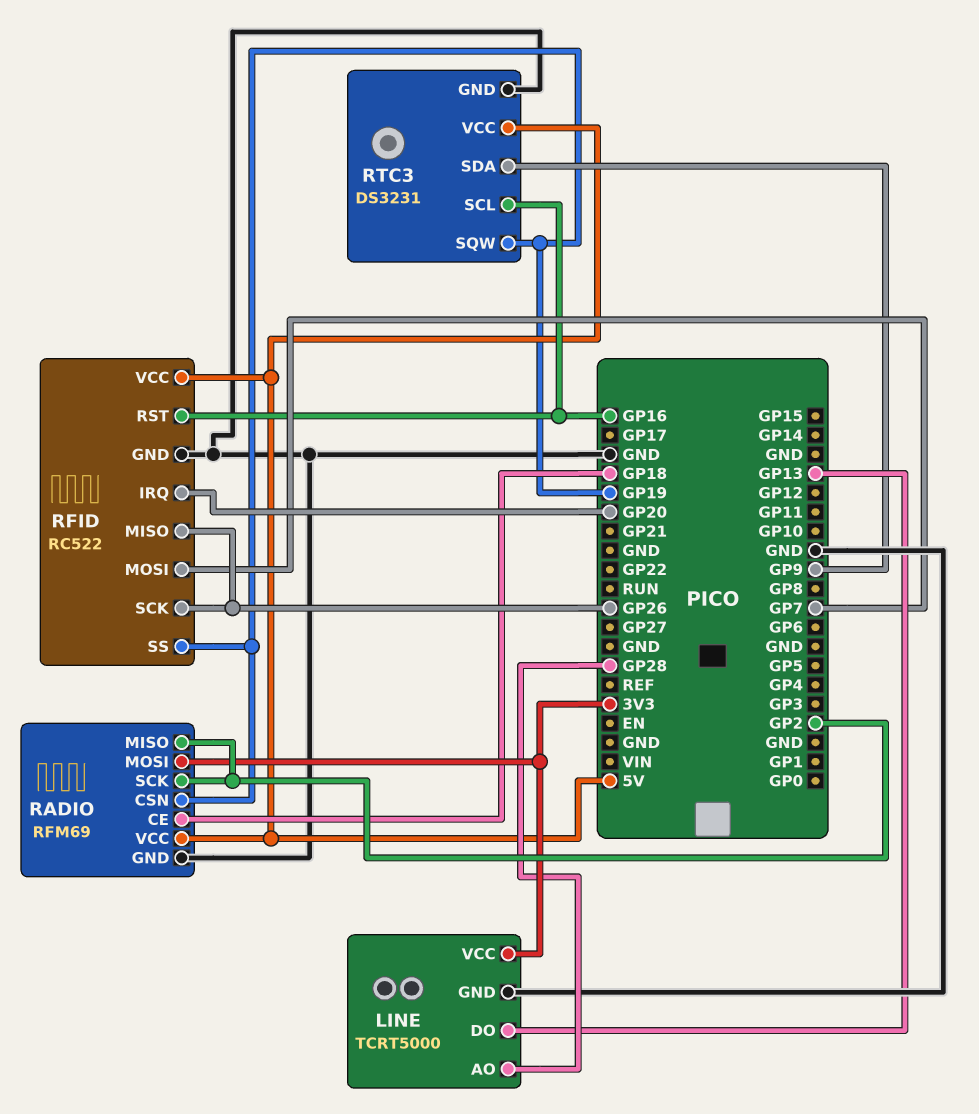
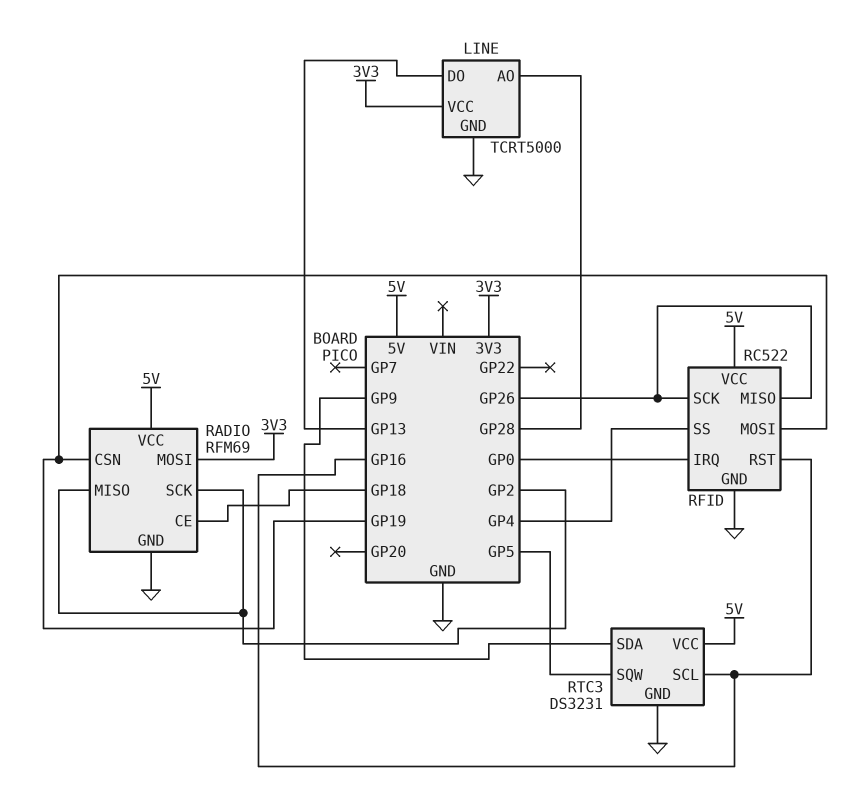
RFID pin IRQ: GP20 -> GP0
RFID pin MOSI: GP7 -> GP19
RFID pin SS: GP19 -> GP4
RTC3 pin SQW: GP19 -> GP5

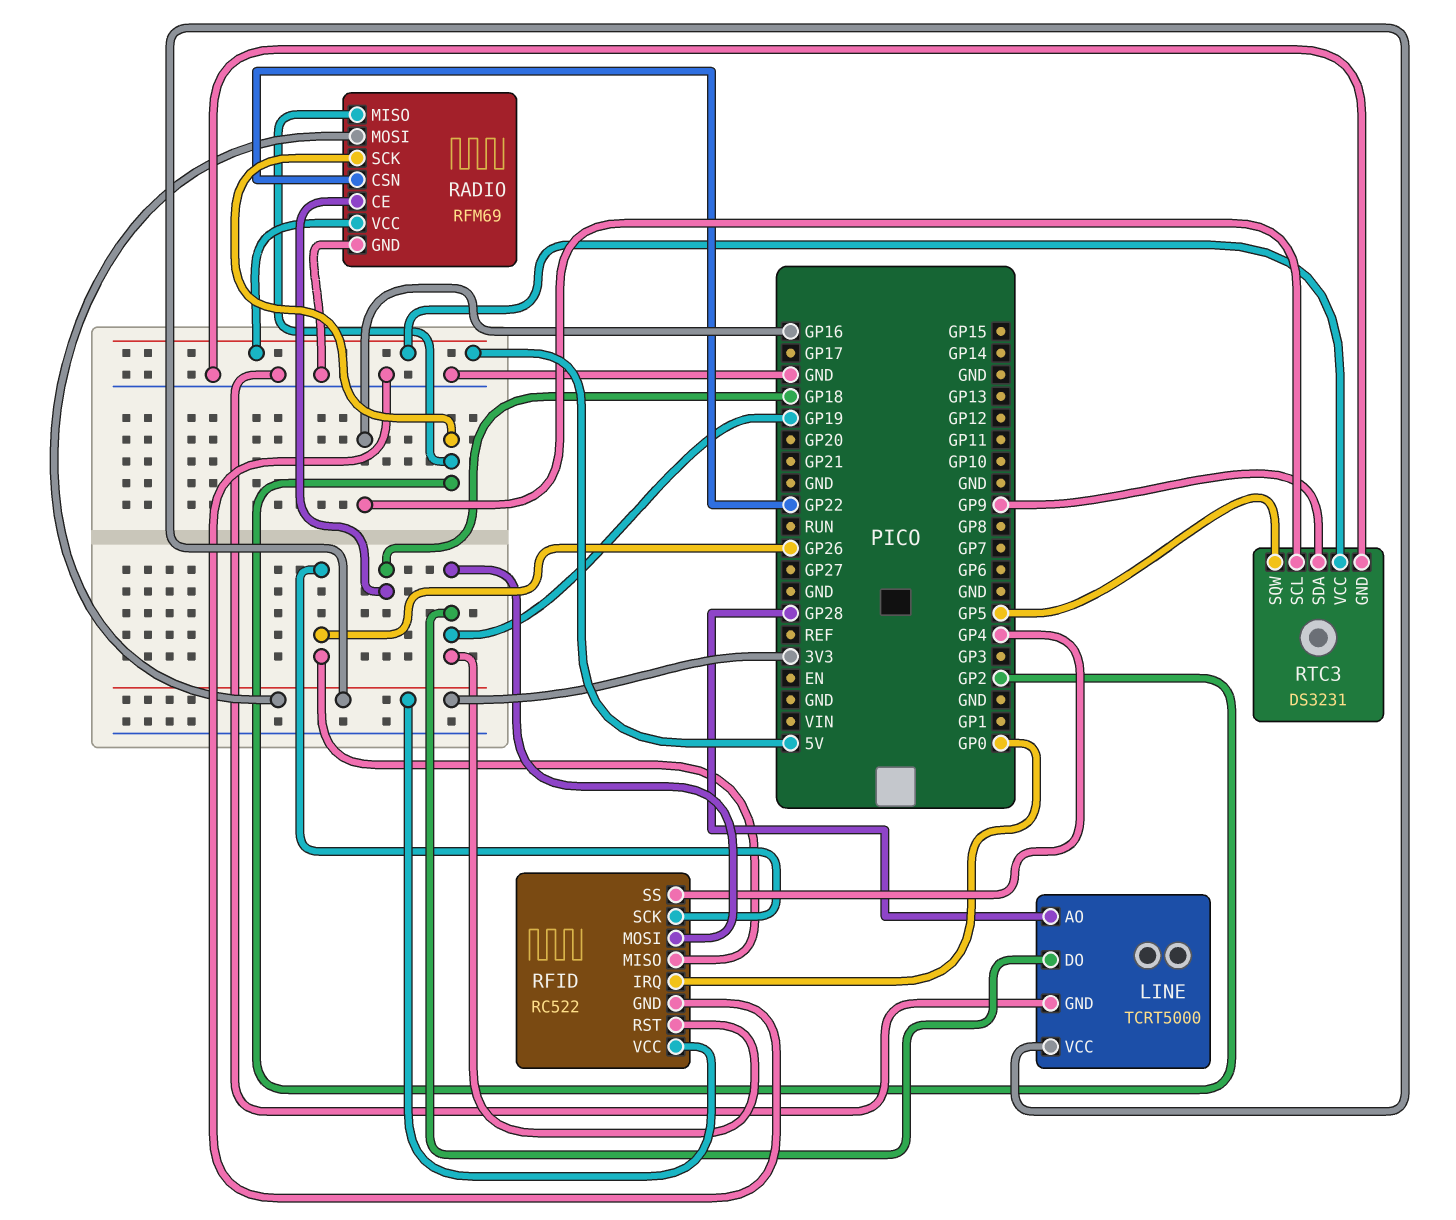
LINE pin DO: GP13 -> GP19
RADIO pin CSN: GP19 -> GP22
RFID pin RST: GP16 -> GP19
RFID pin VCC: 5V -> 3V3

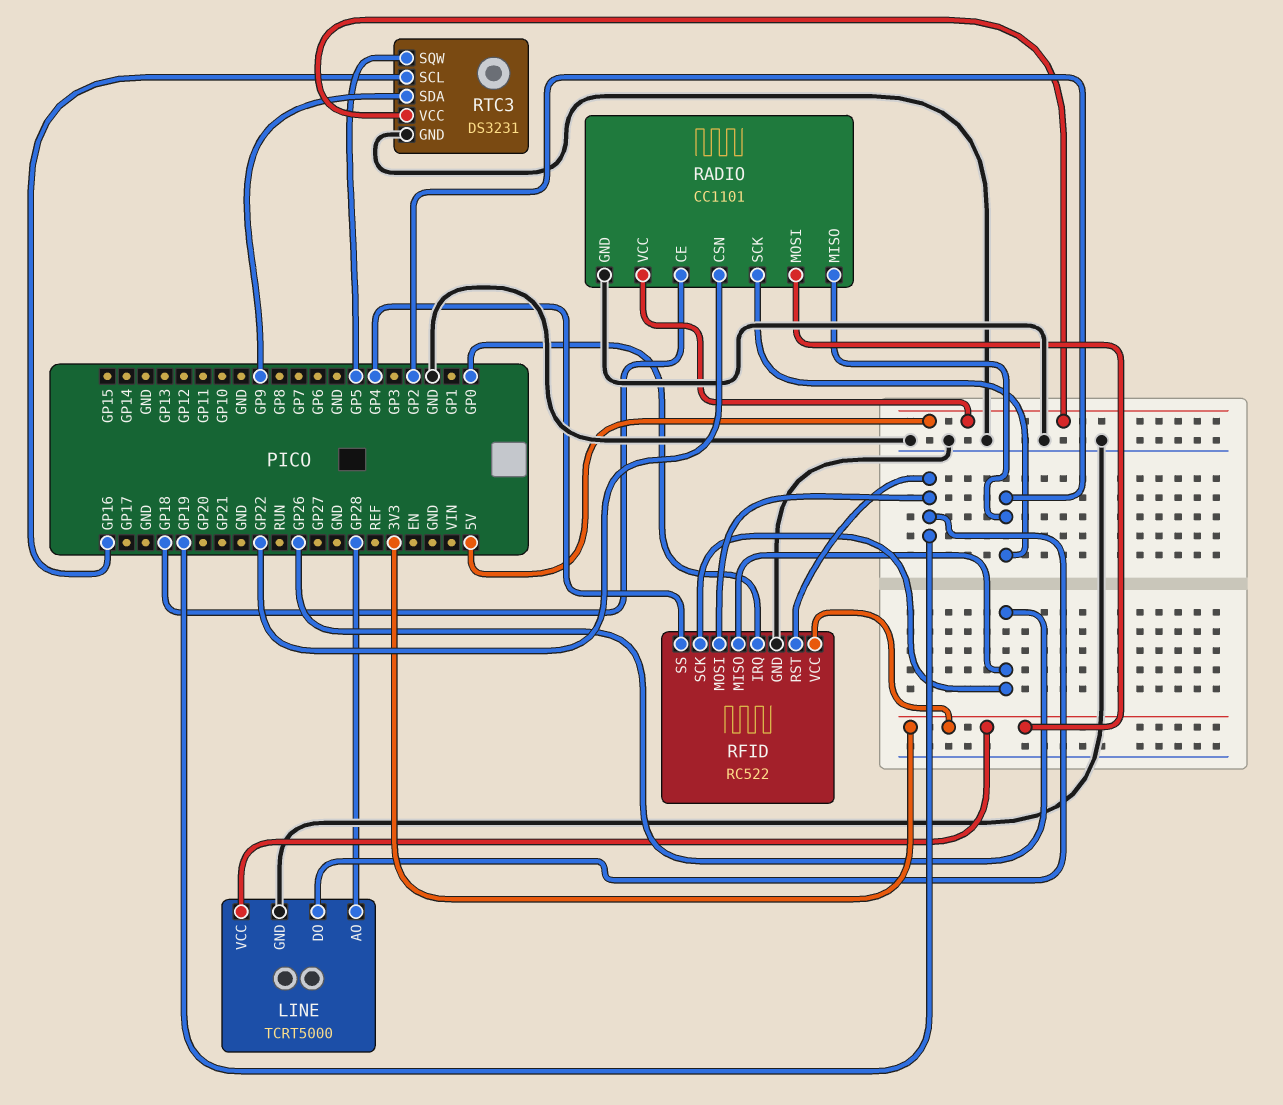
RADIO: RFM69 -> CC1101

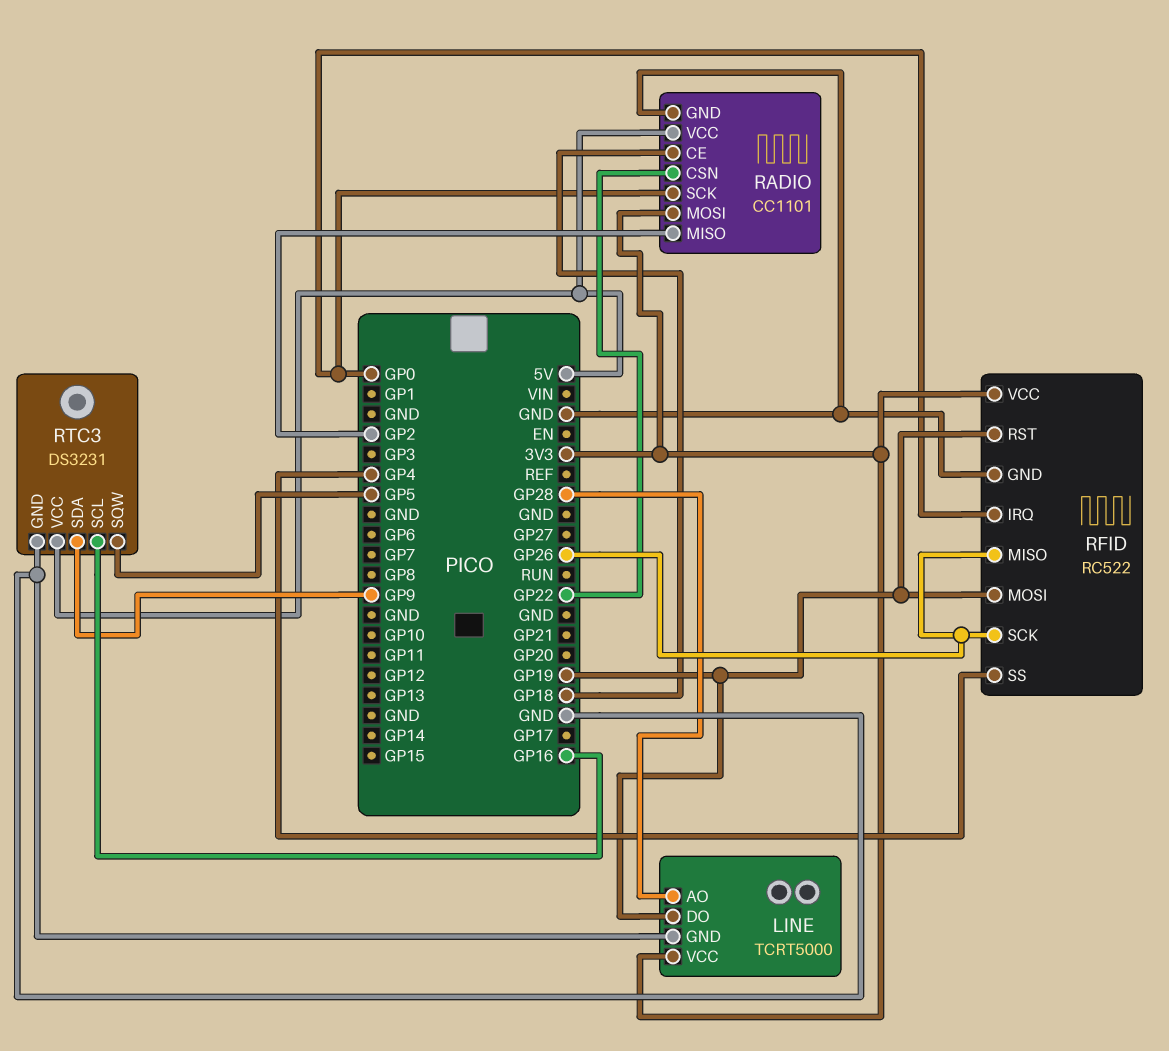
RADIO pin SCK: GP2 -> GP0

